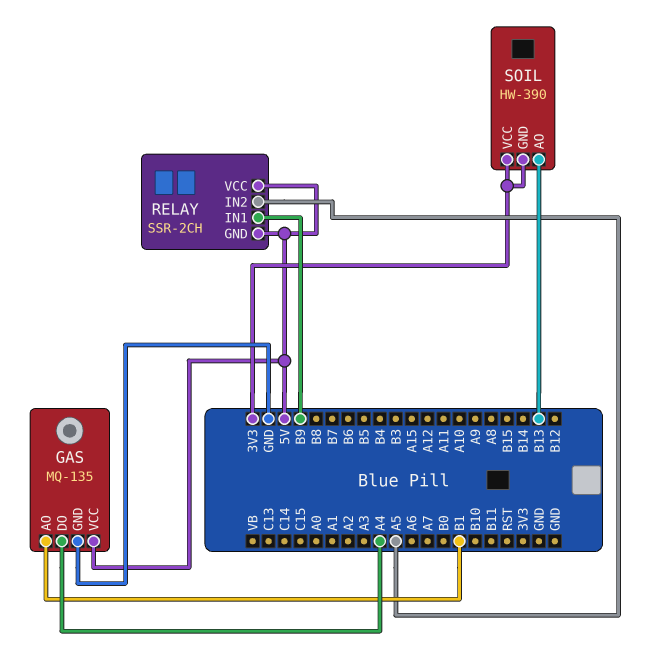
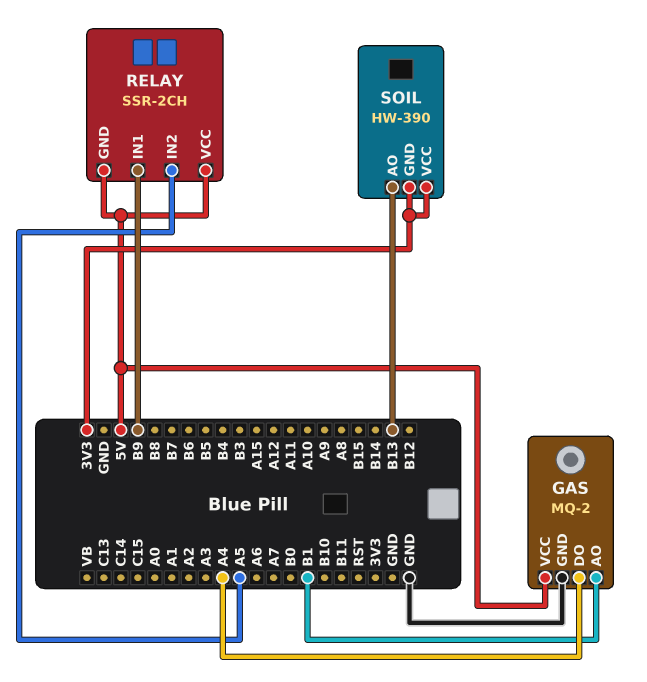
GAS: MQ-135 -> MQ-2

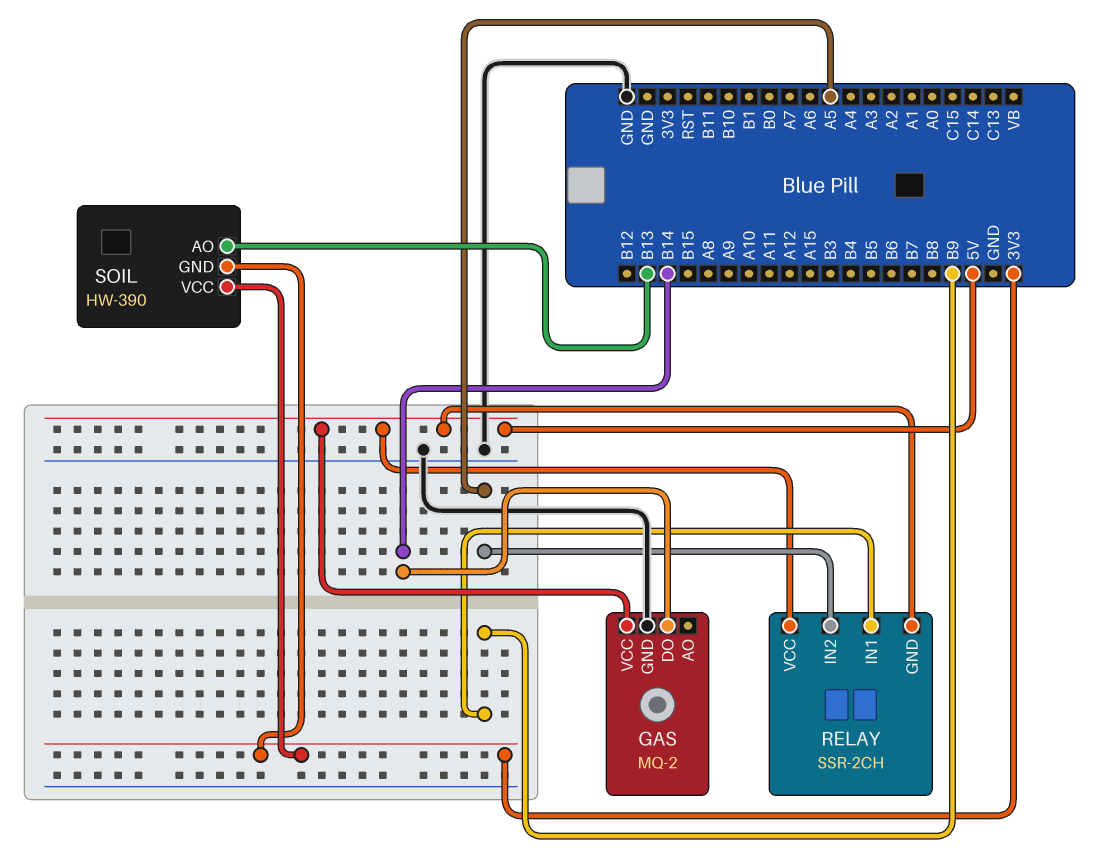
GAS pin AO: B1 -> none
GAS pin DO: A4 -> B14

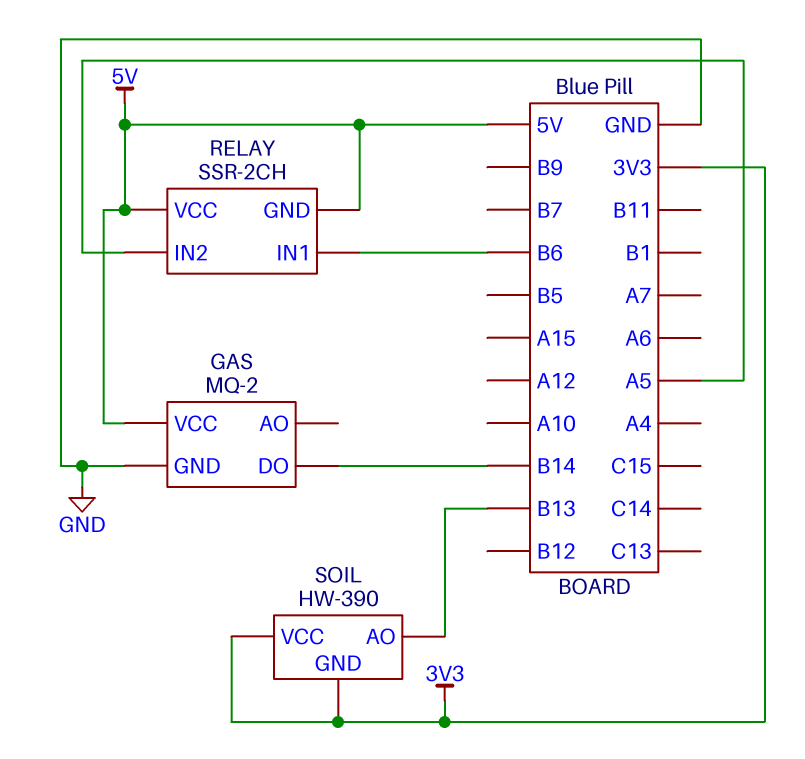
RELAY pin IN1: B9 -> B6

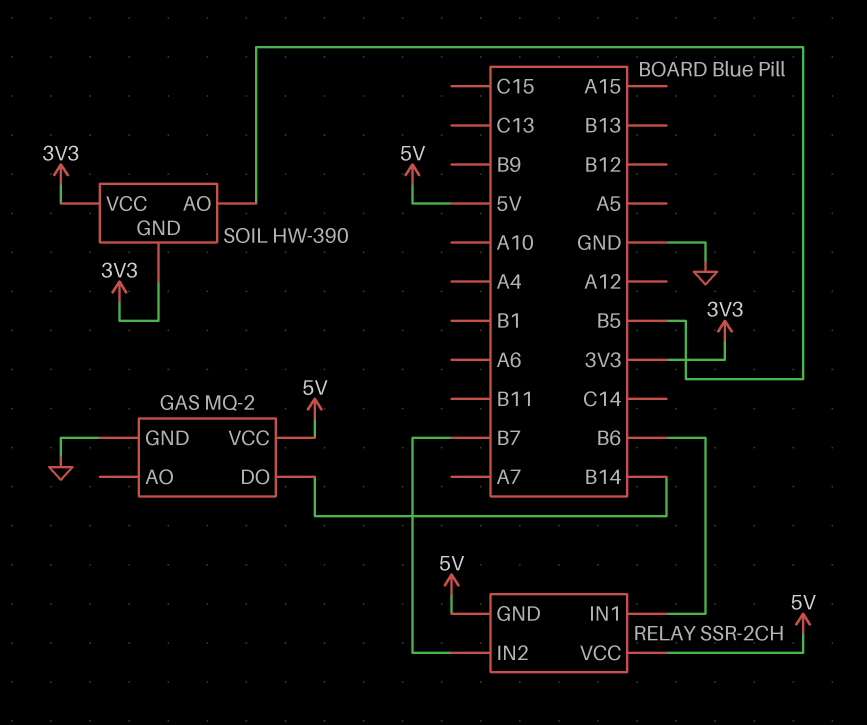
RELAY pin IN2: A5 -> B7
SOIL pin AO: B13 -> B5

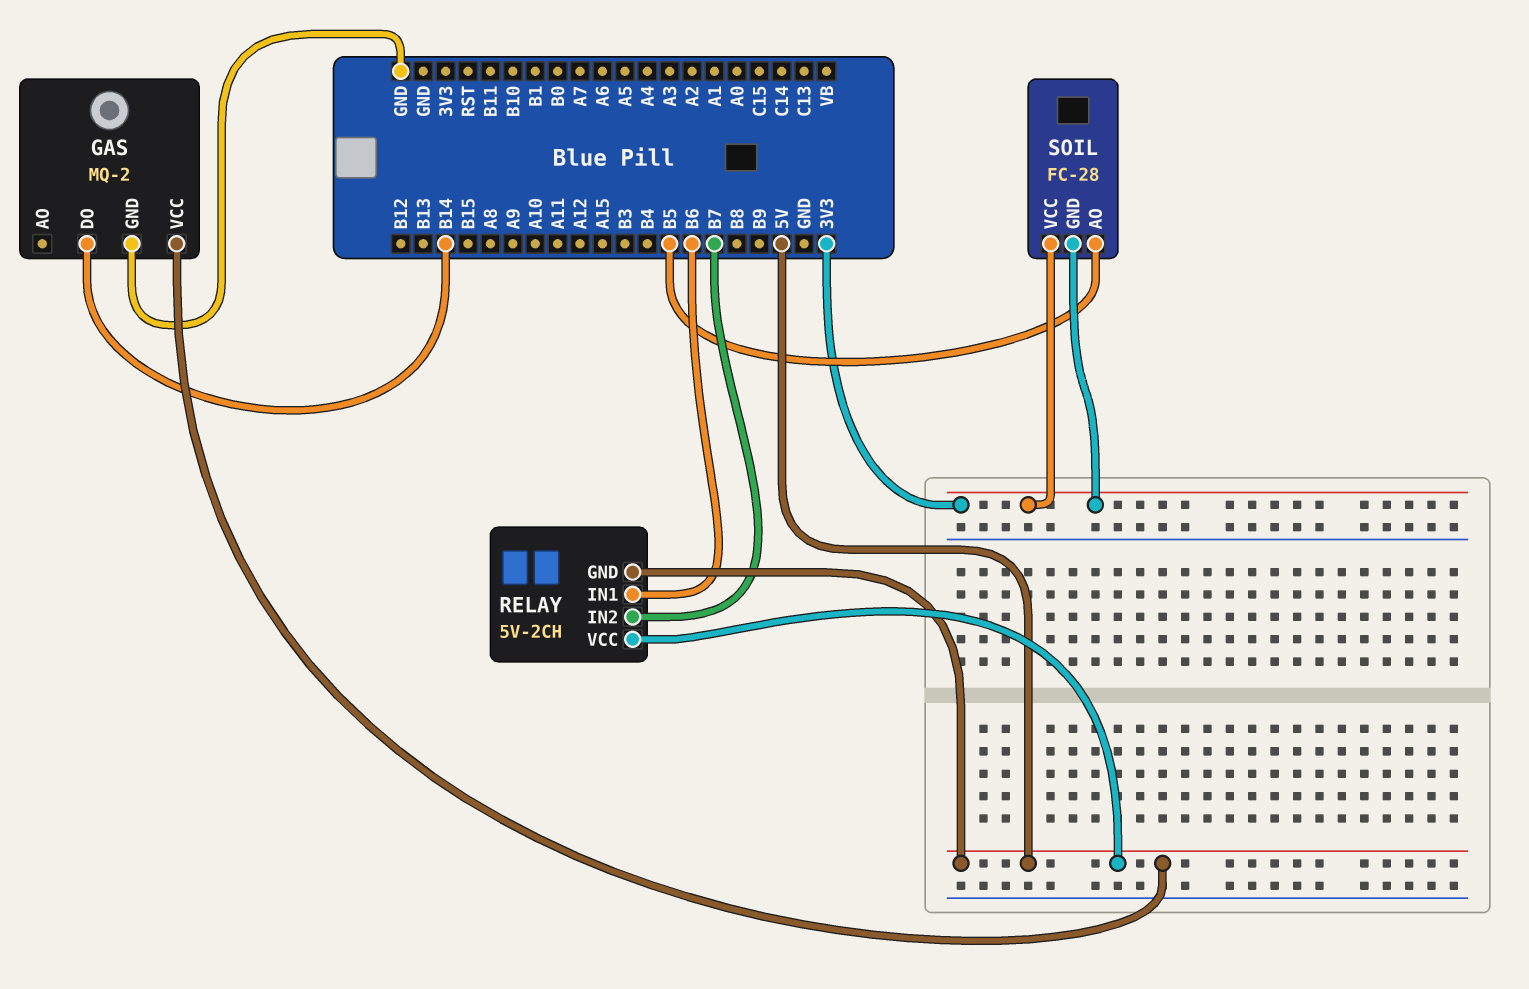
RELAY: SSR-2CH -> 5V-2CH
SOIL: HW-390 -> FC-28

